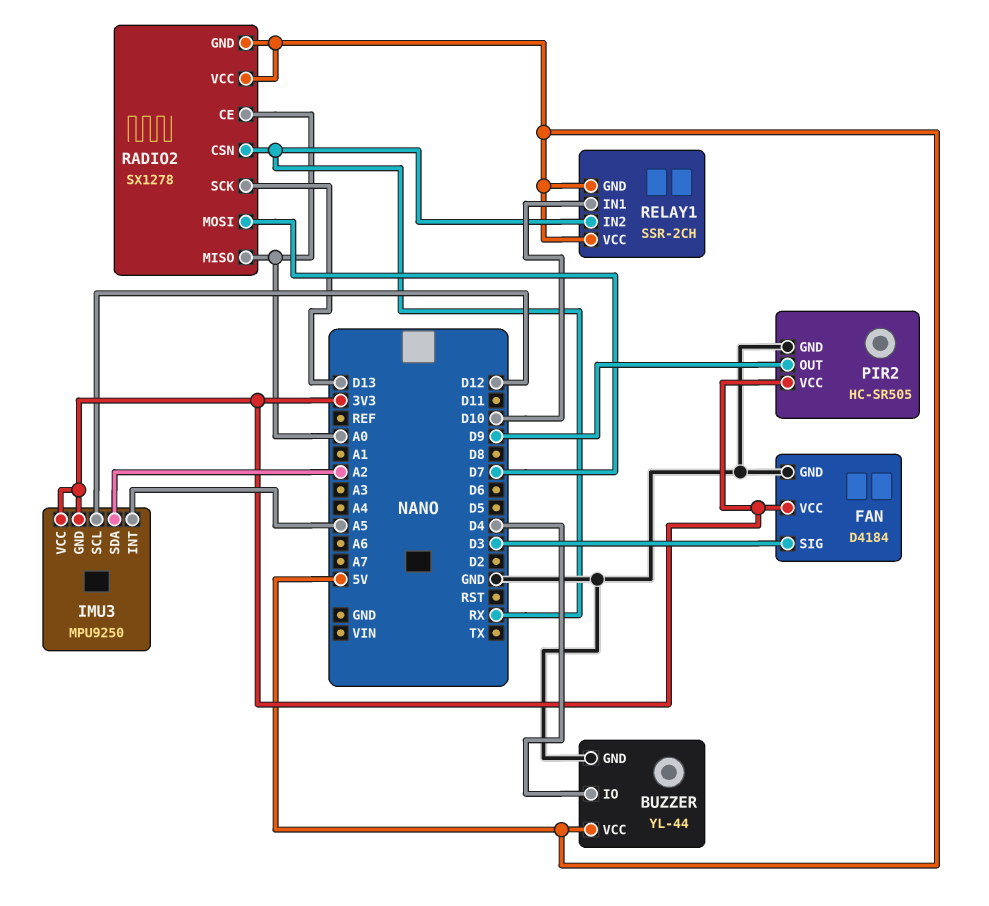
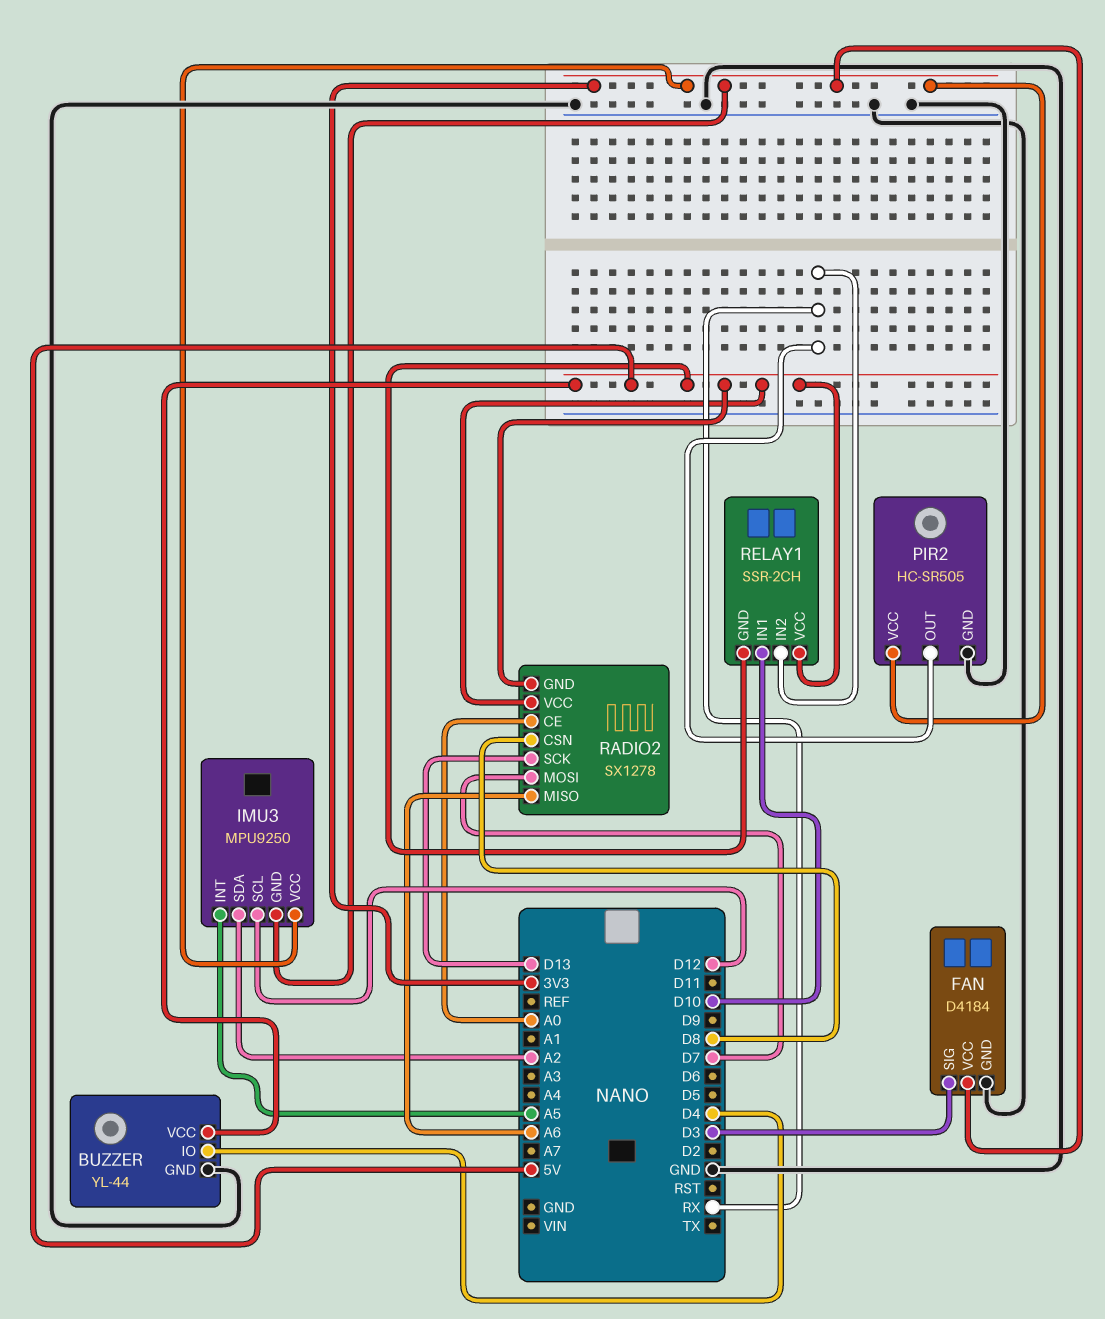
PIR2 pin OUT: D9 -> RX
RADIO2 pin CSN: RX -> D8
RADIO2 pin MISO: A0 -> A6

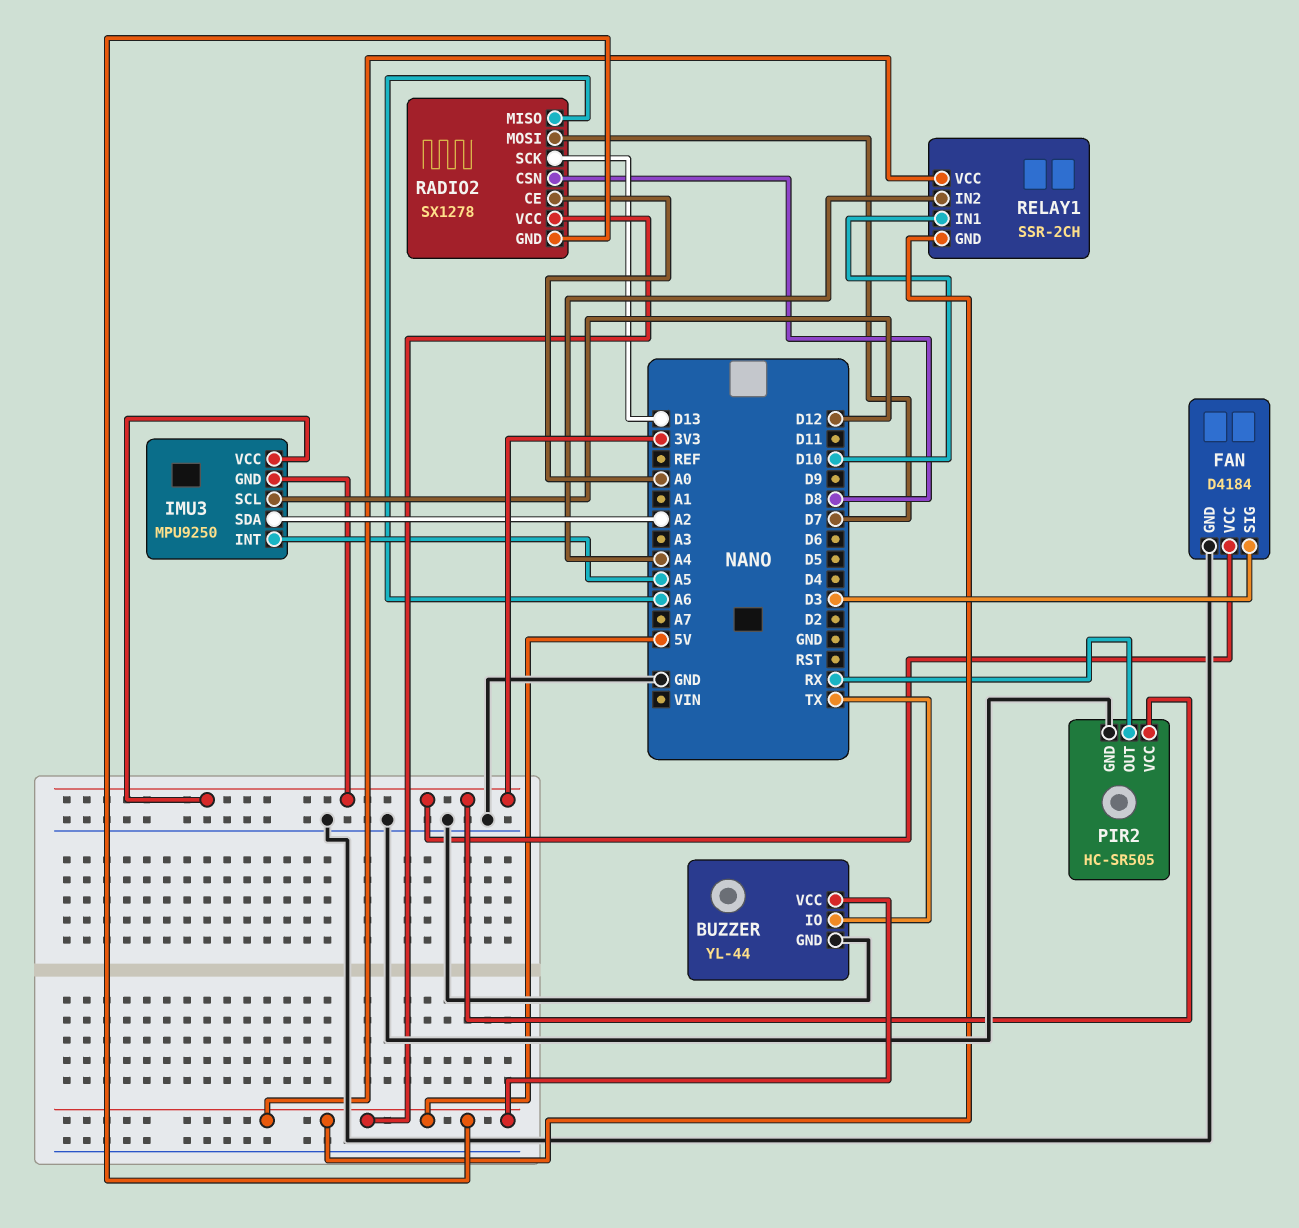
BUZZER pin IO: D4 -> TX
RELAY1 pin IN2: RX -> A4

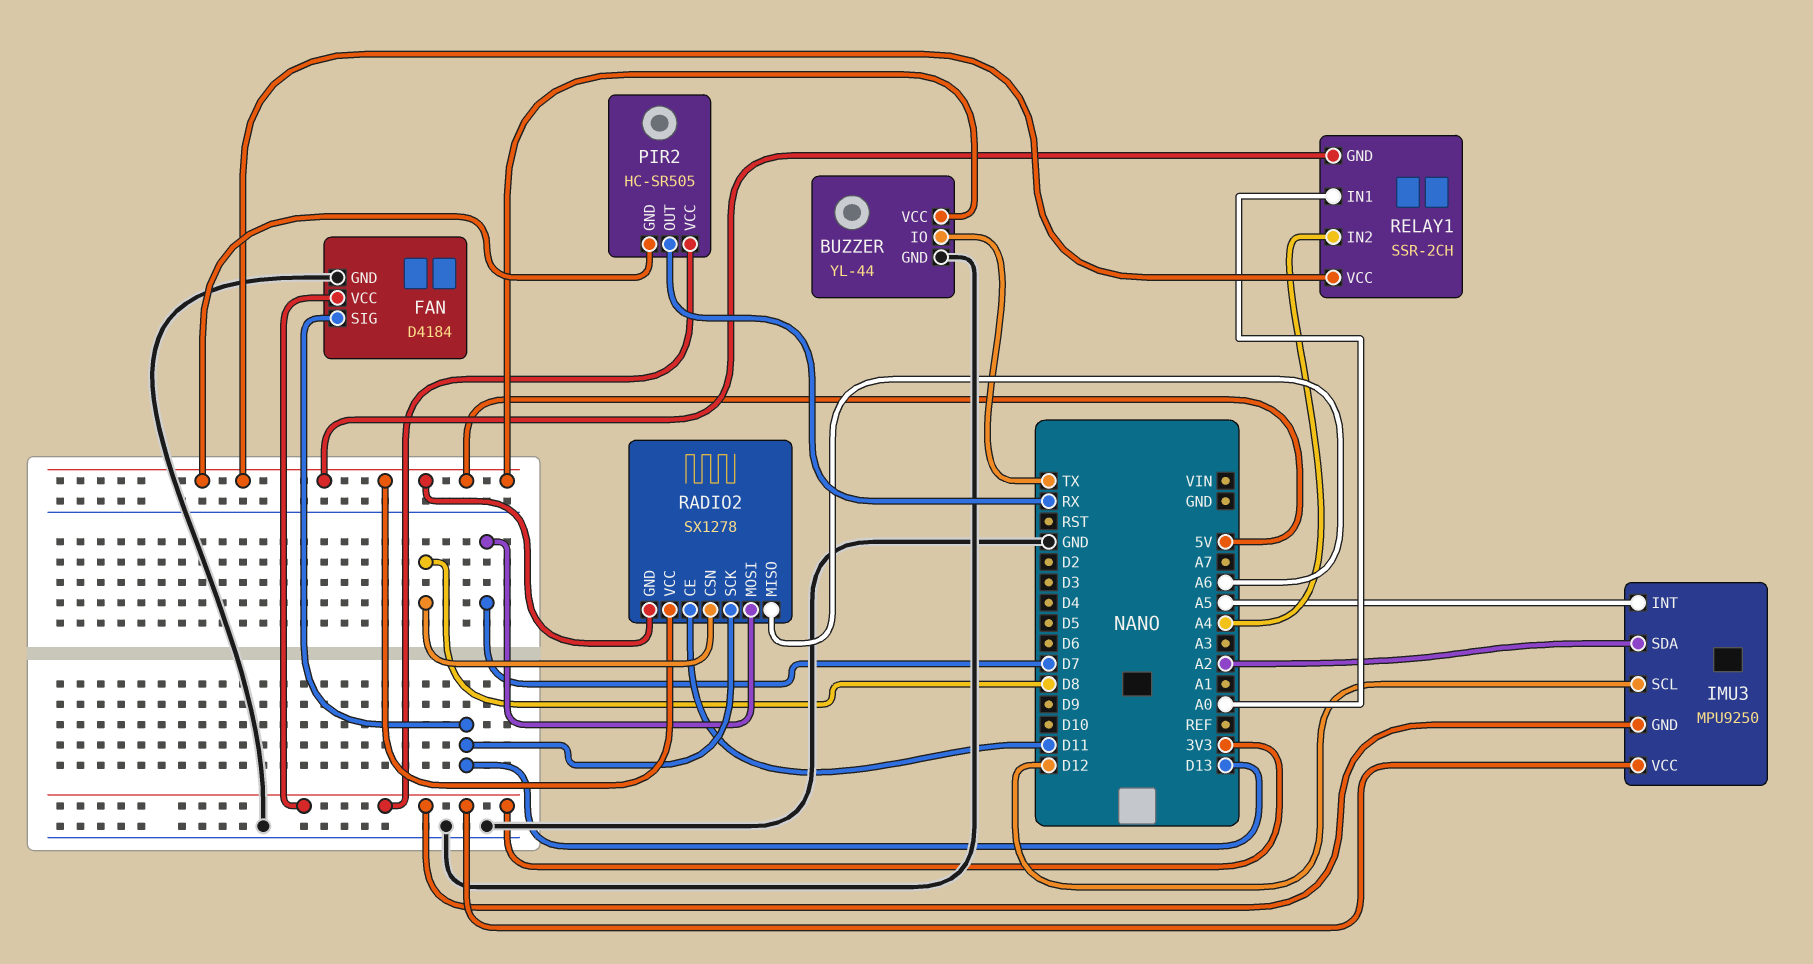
FAN pin SIG: D3 -> D13
PIR2 pin GND: GND -> 5V
RADIO2 pin CE: A0 -> D11
RELAY1 pin IN1: D10 -> A0

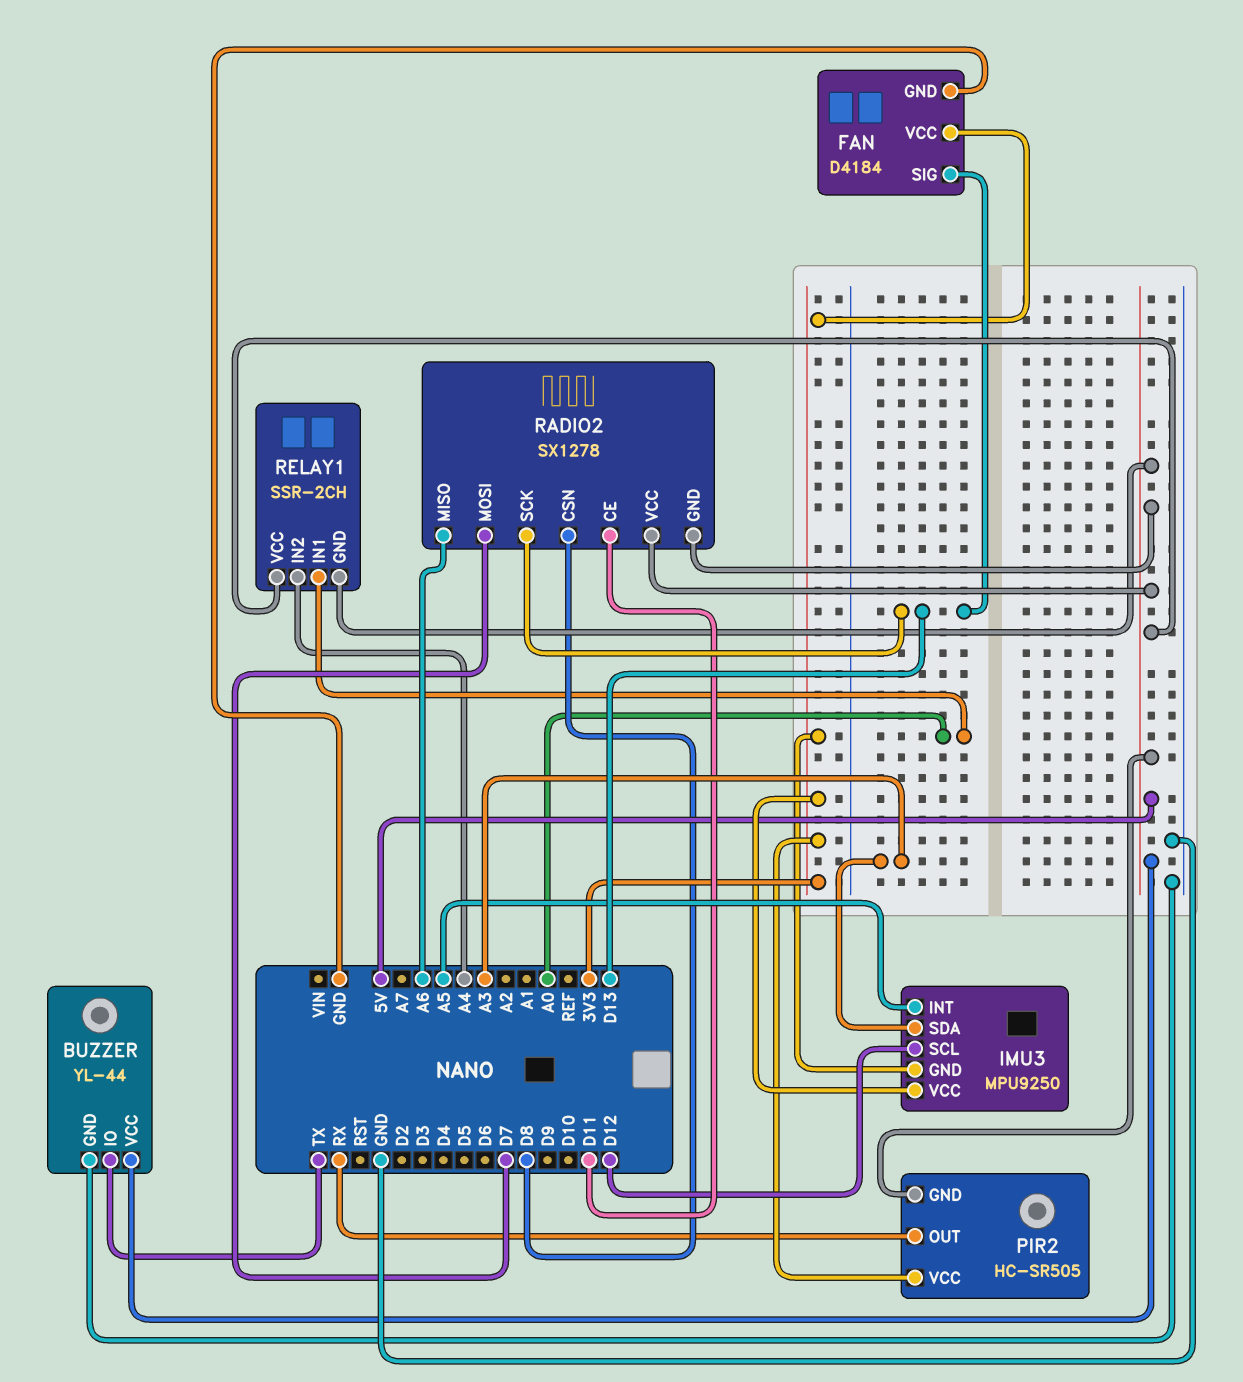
IMU3 pin SDA: A2 -> A3

